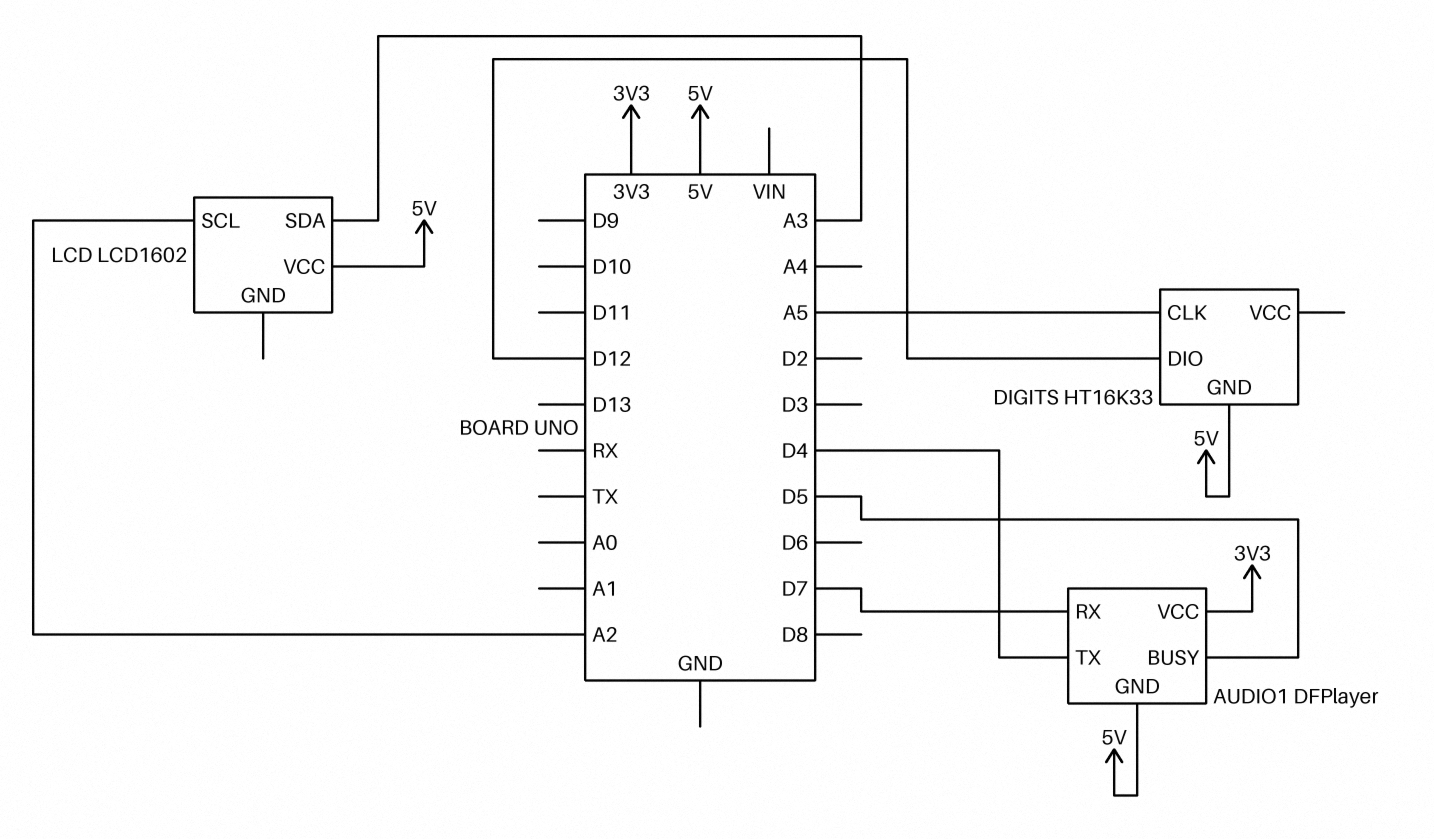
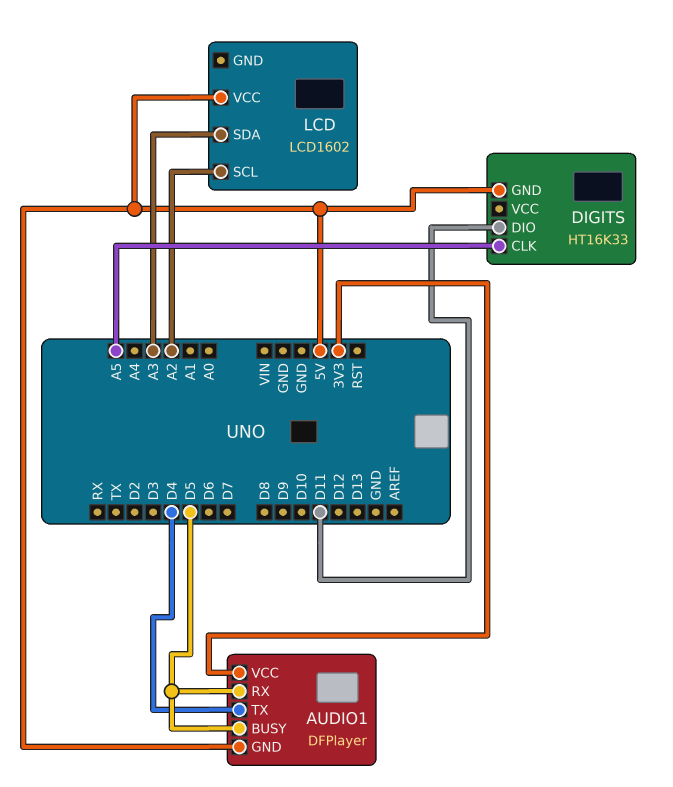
AUDIO1 pin RX: D7 -> D5
DIGITS pin DIO: D12 -> D11

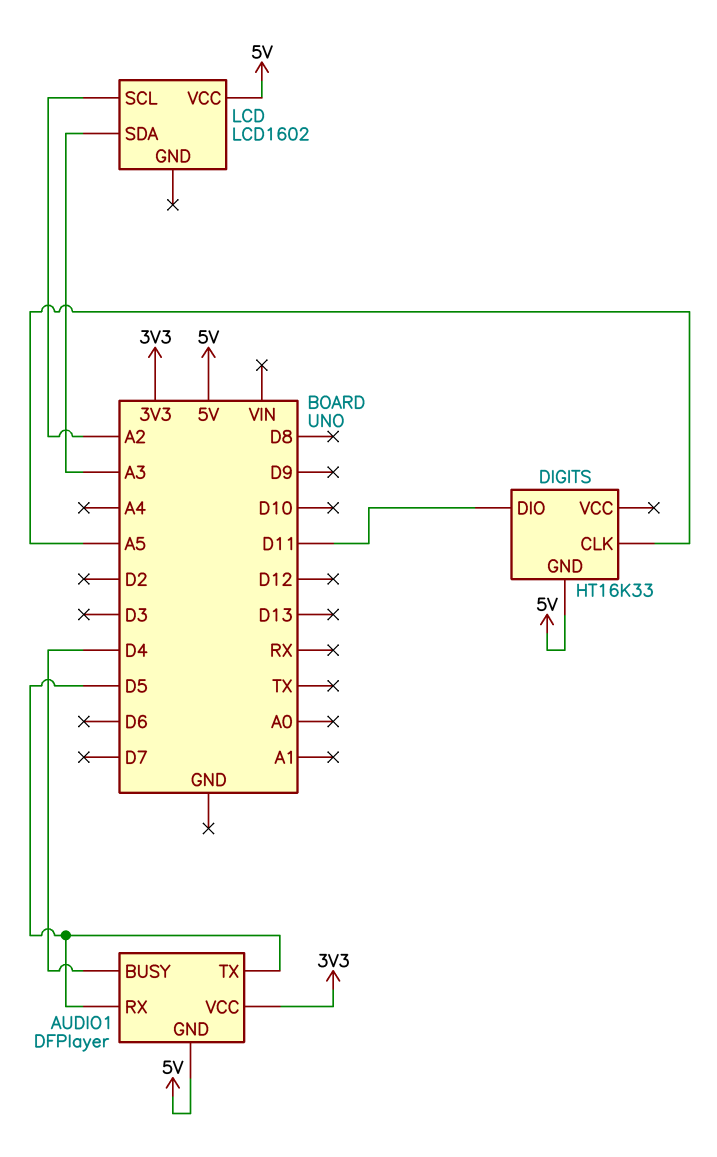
AUDIO1 pin BUSY: D5 -> D4
AUDIO1 pin TX: D4 -> D5

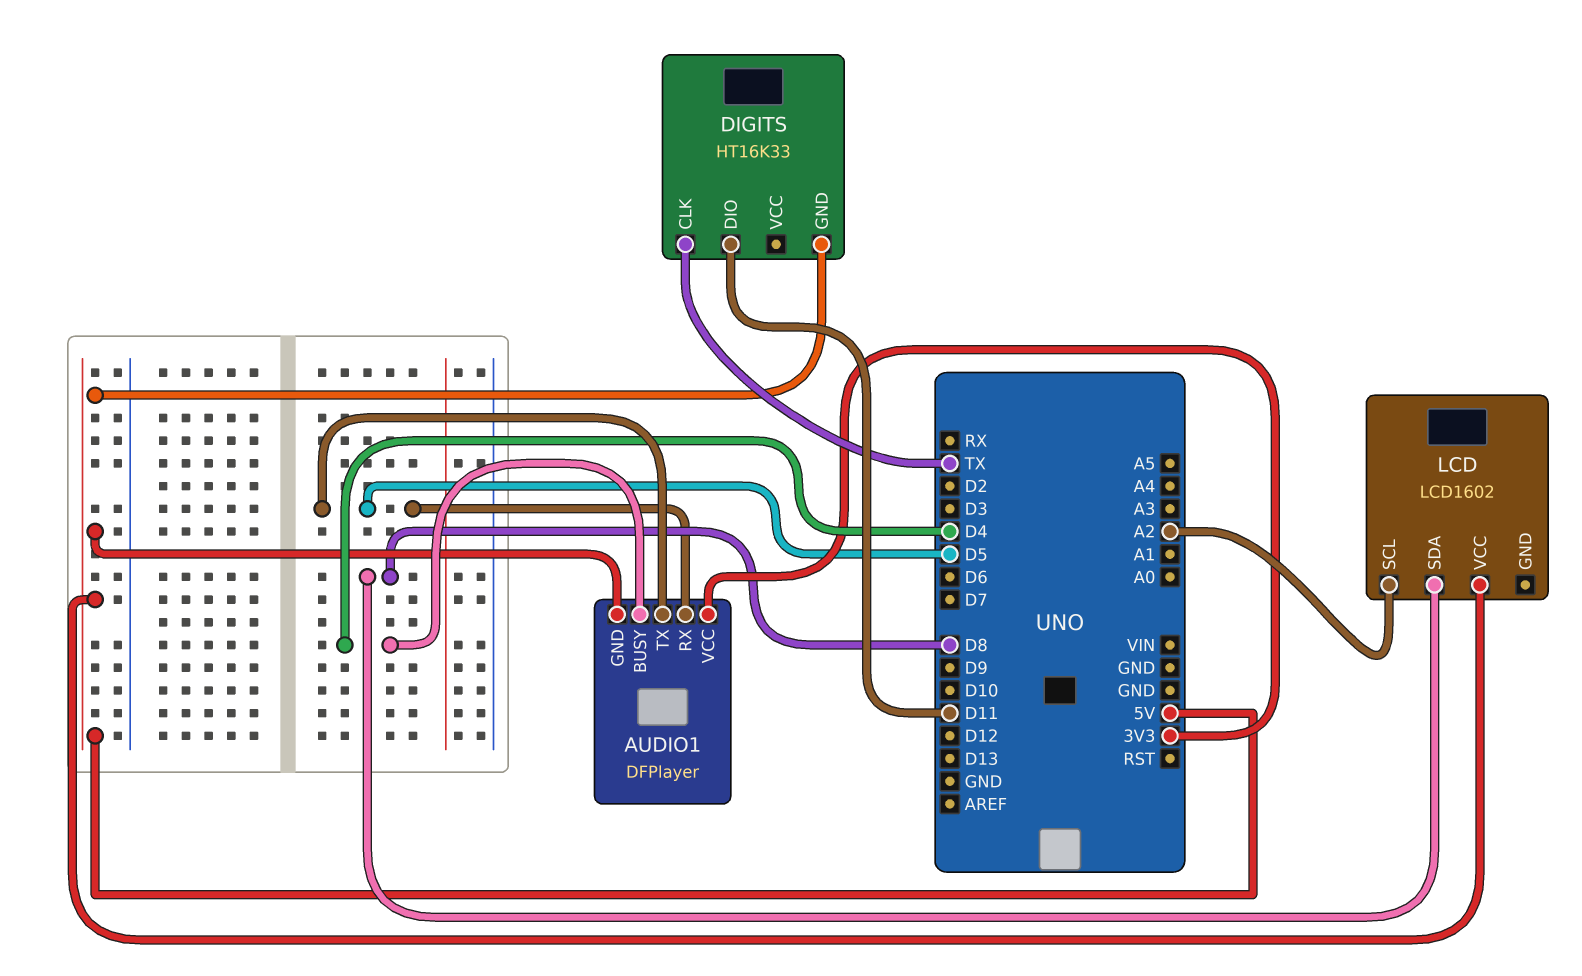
DIGITS pin CLK: A5 -> TX
LCD pin SDA: A3 -> D8

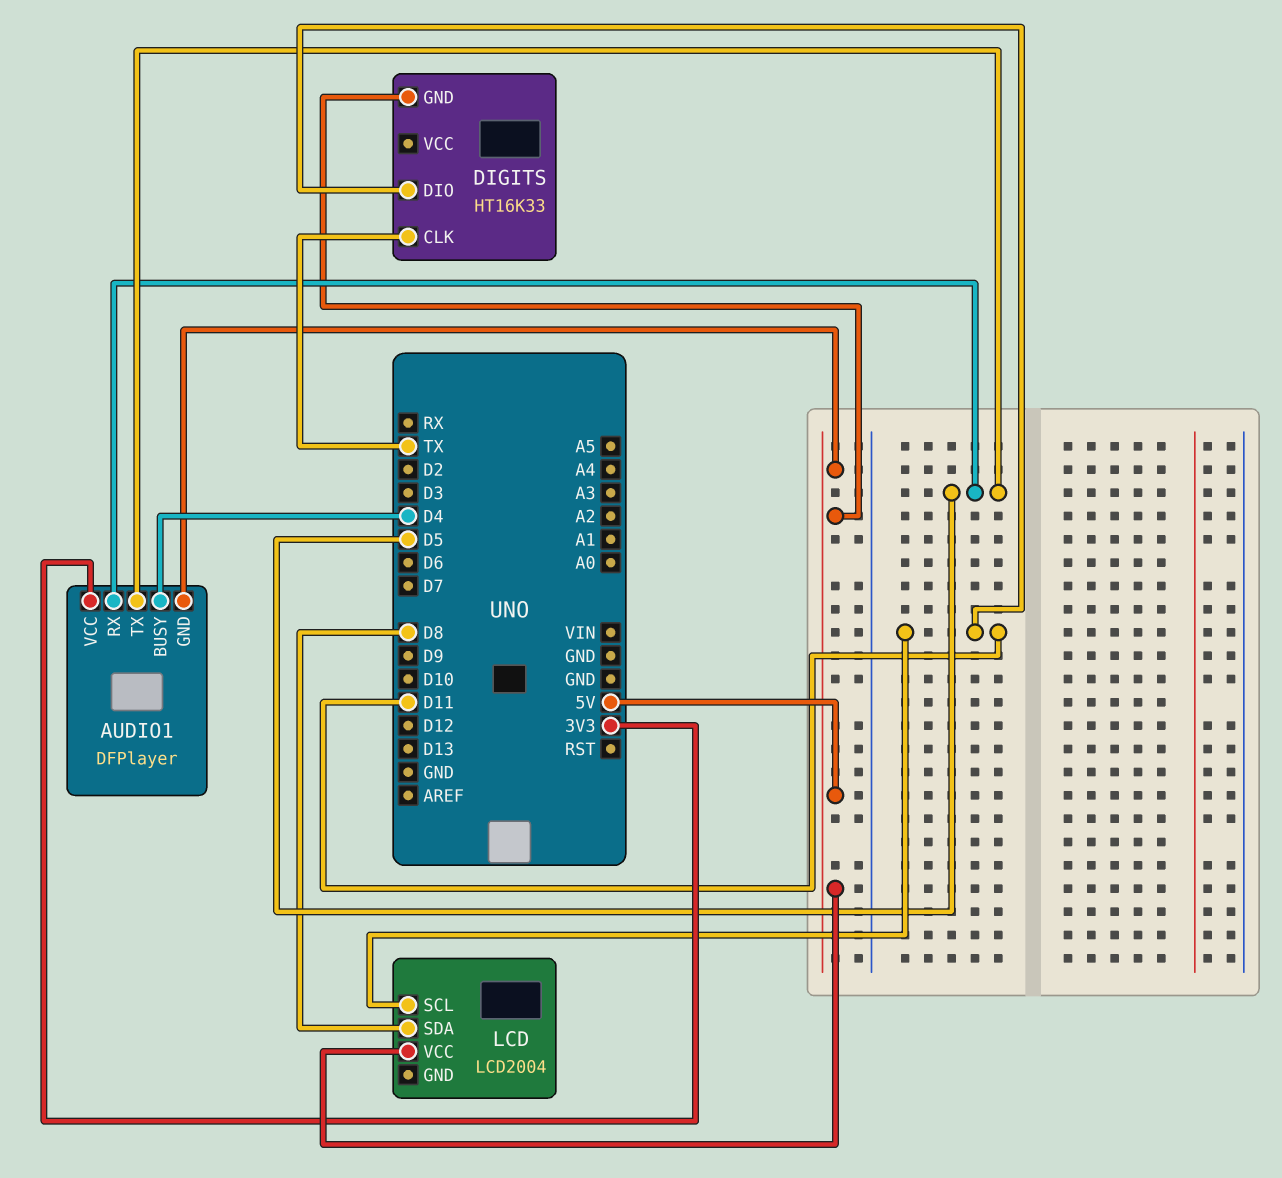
LCD: LCD1602 -> LCD2004
LCD pin SCL: A2 -> D11

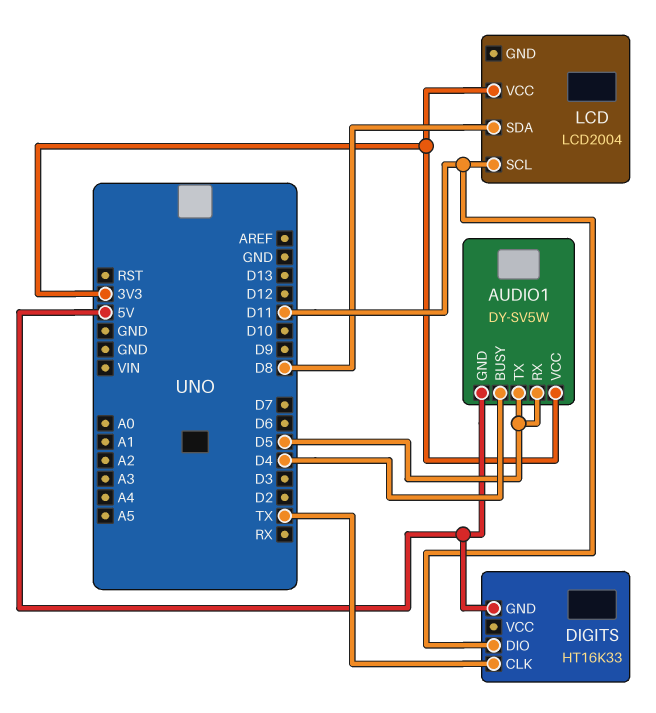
AUDIO1: DFPlayer -> DY-SV5W
LCD pin VCC: 5V -> 3V3

